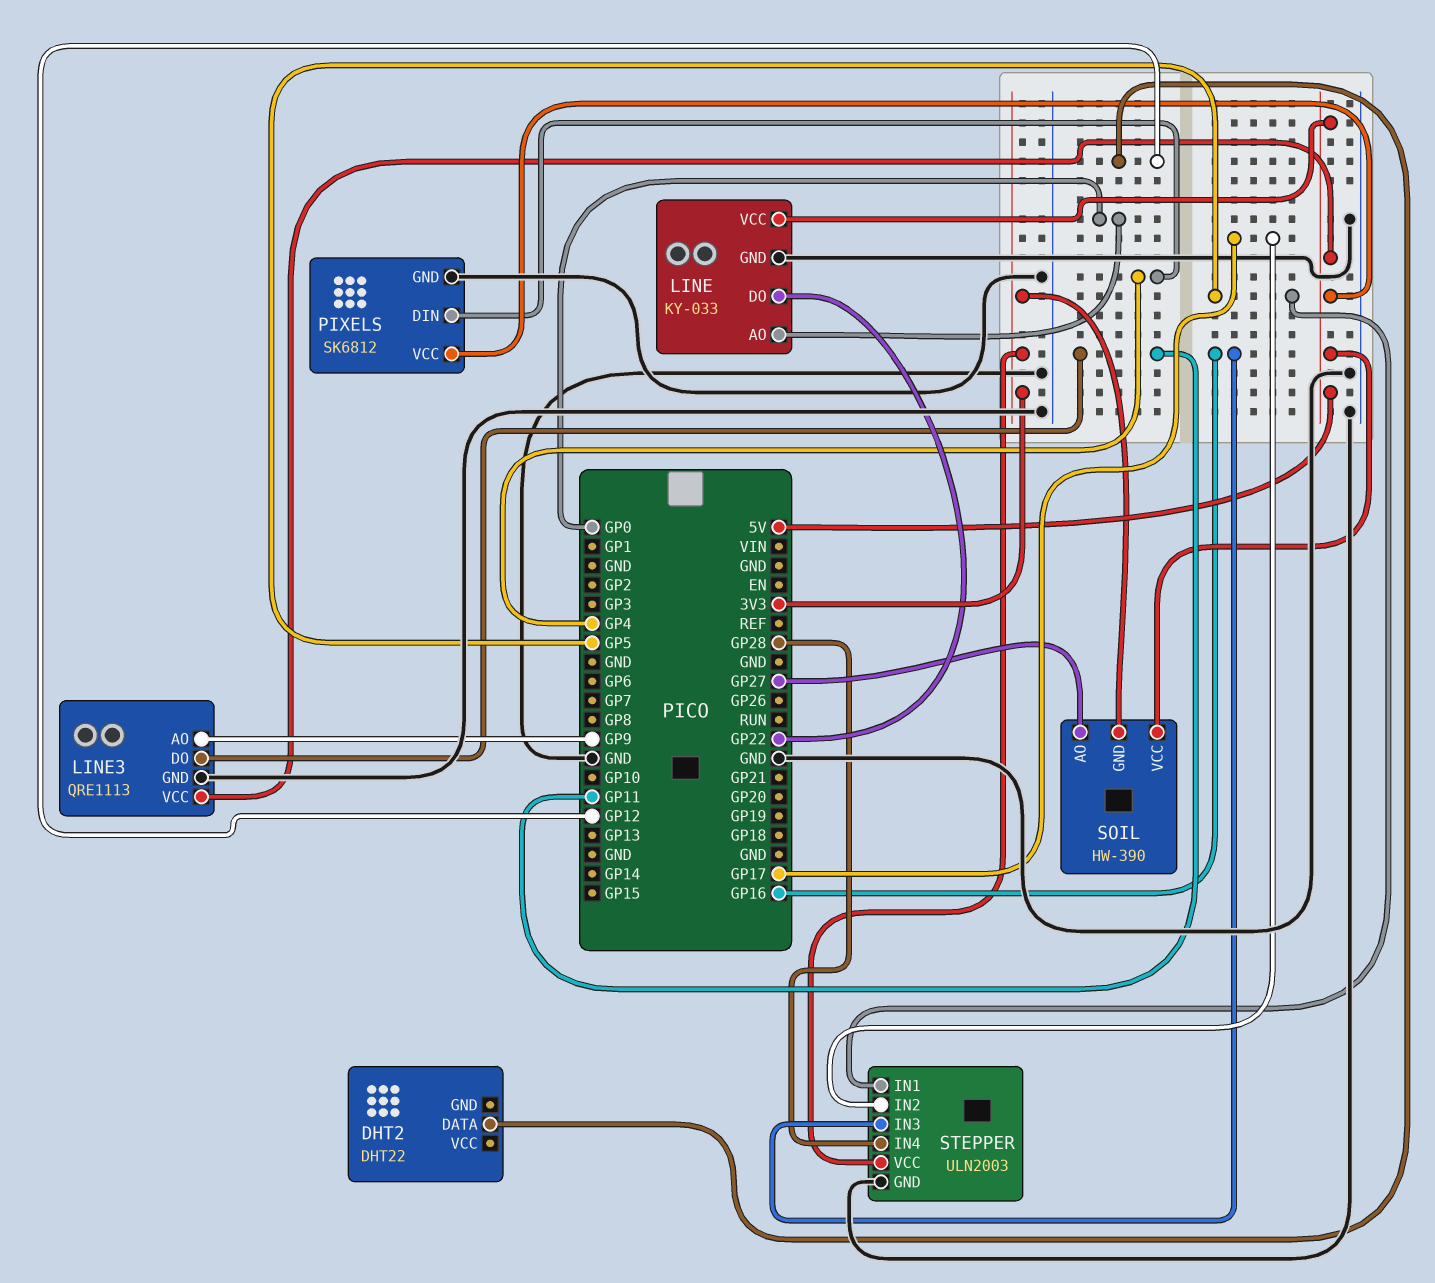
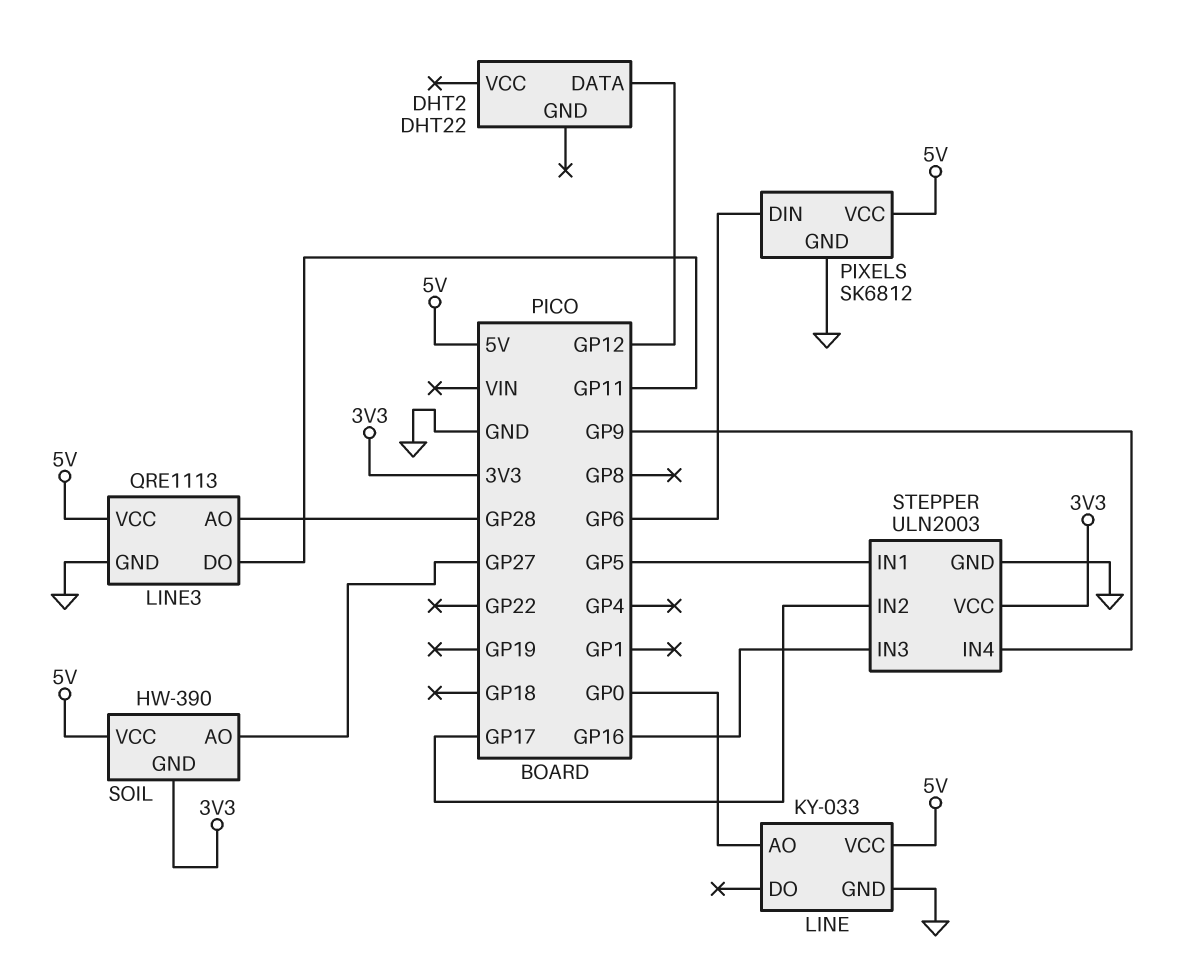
LINE pin DO: GP22 -> none
LINE3 pin AO: GP9 -> GP28
PIXELS pin DIN: GP4 -> GP6
STEPPER pin IN4: GP28 -> GP9

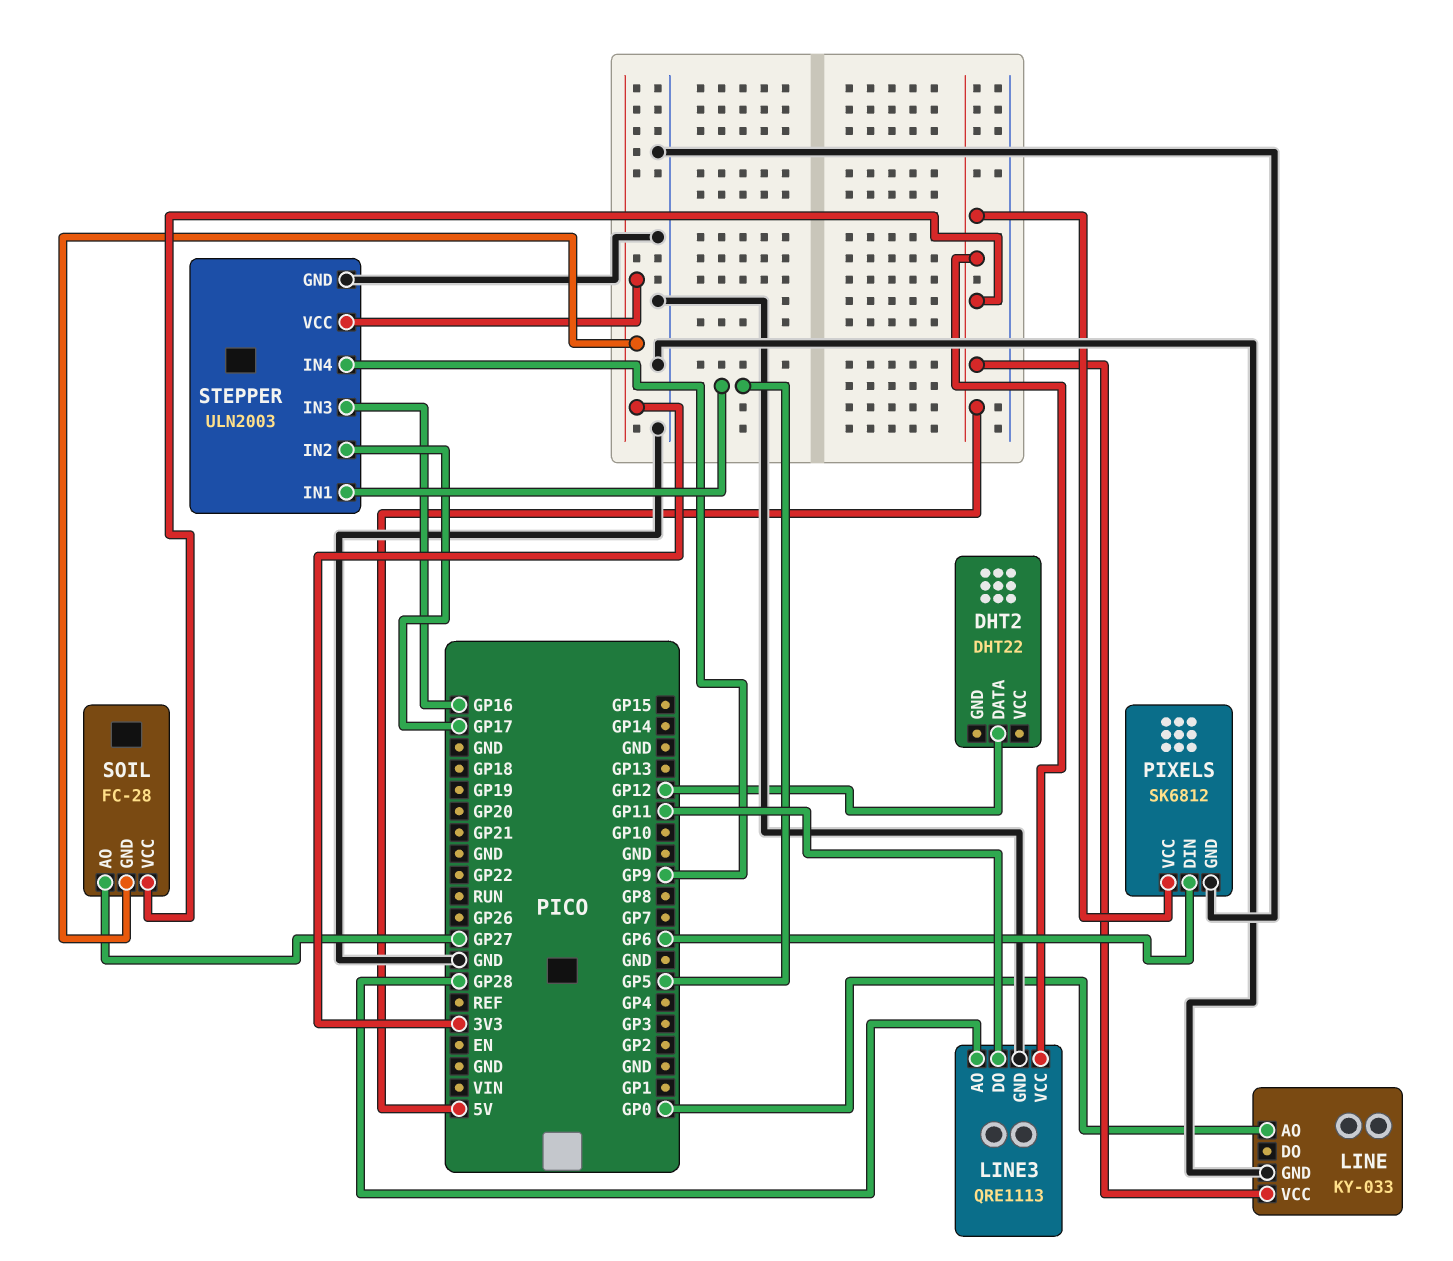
SOIL: HW-390 -> FC-28

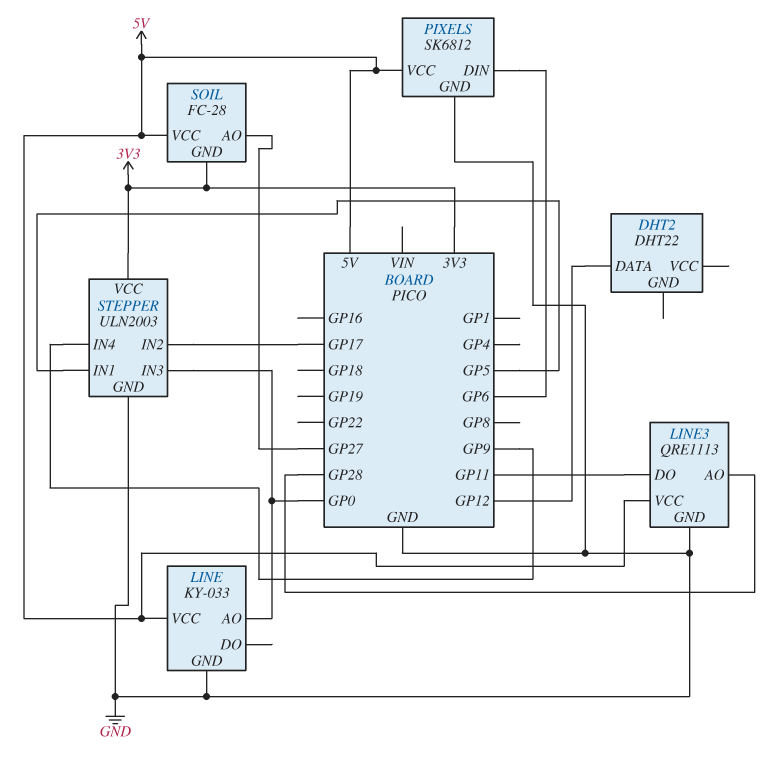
STEPPER pin IN3: GP16 -> GP0

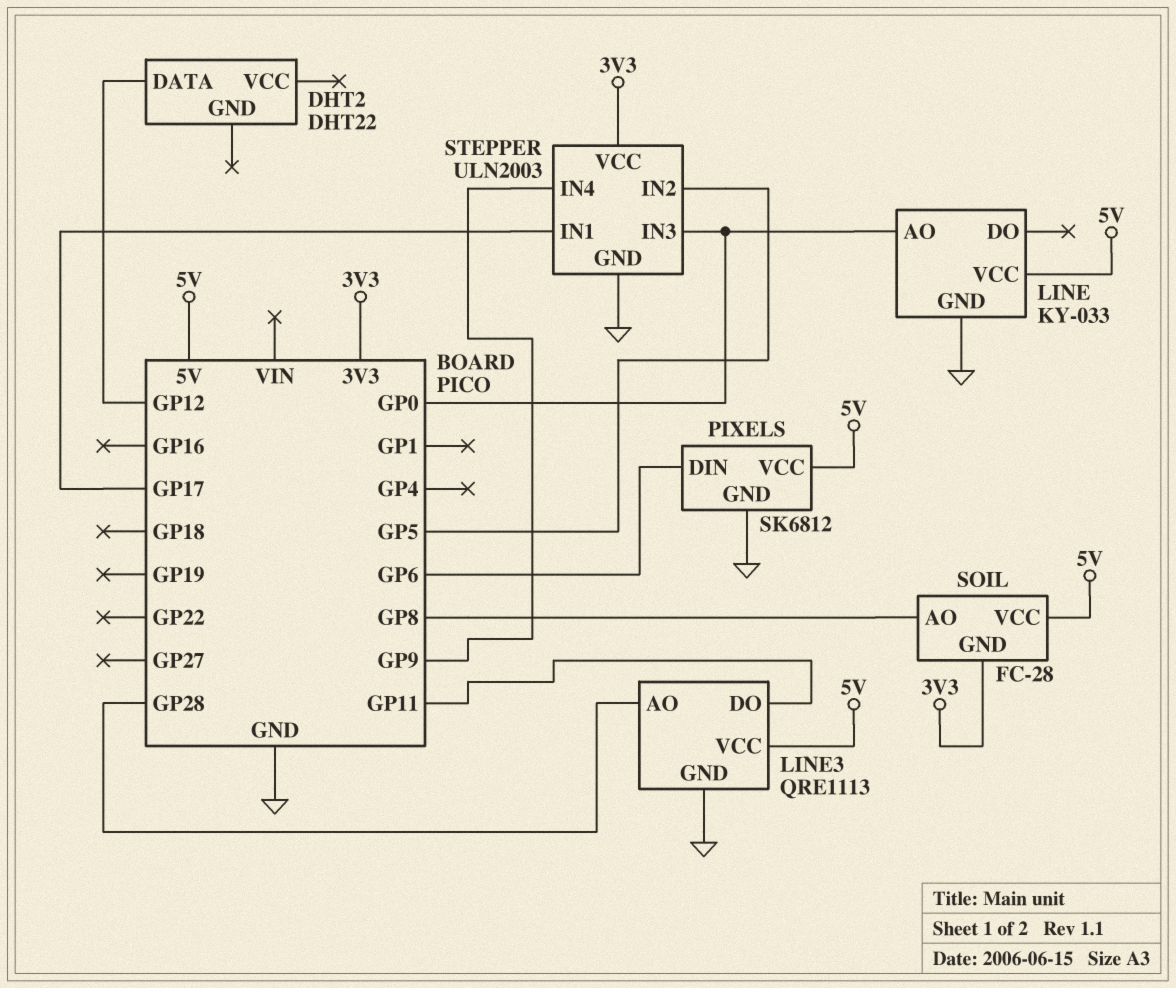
SOIL pin AO: GP27 -> GP8
STEPPER pin IN1: GP5 -> GP17
STEPPER pin IN2: GP17 -> GP5

